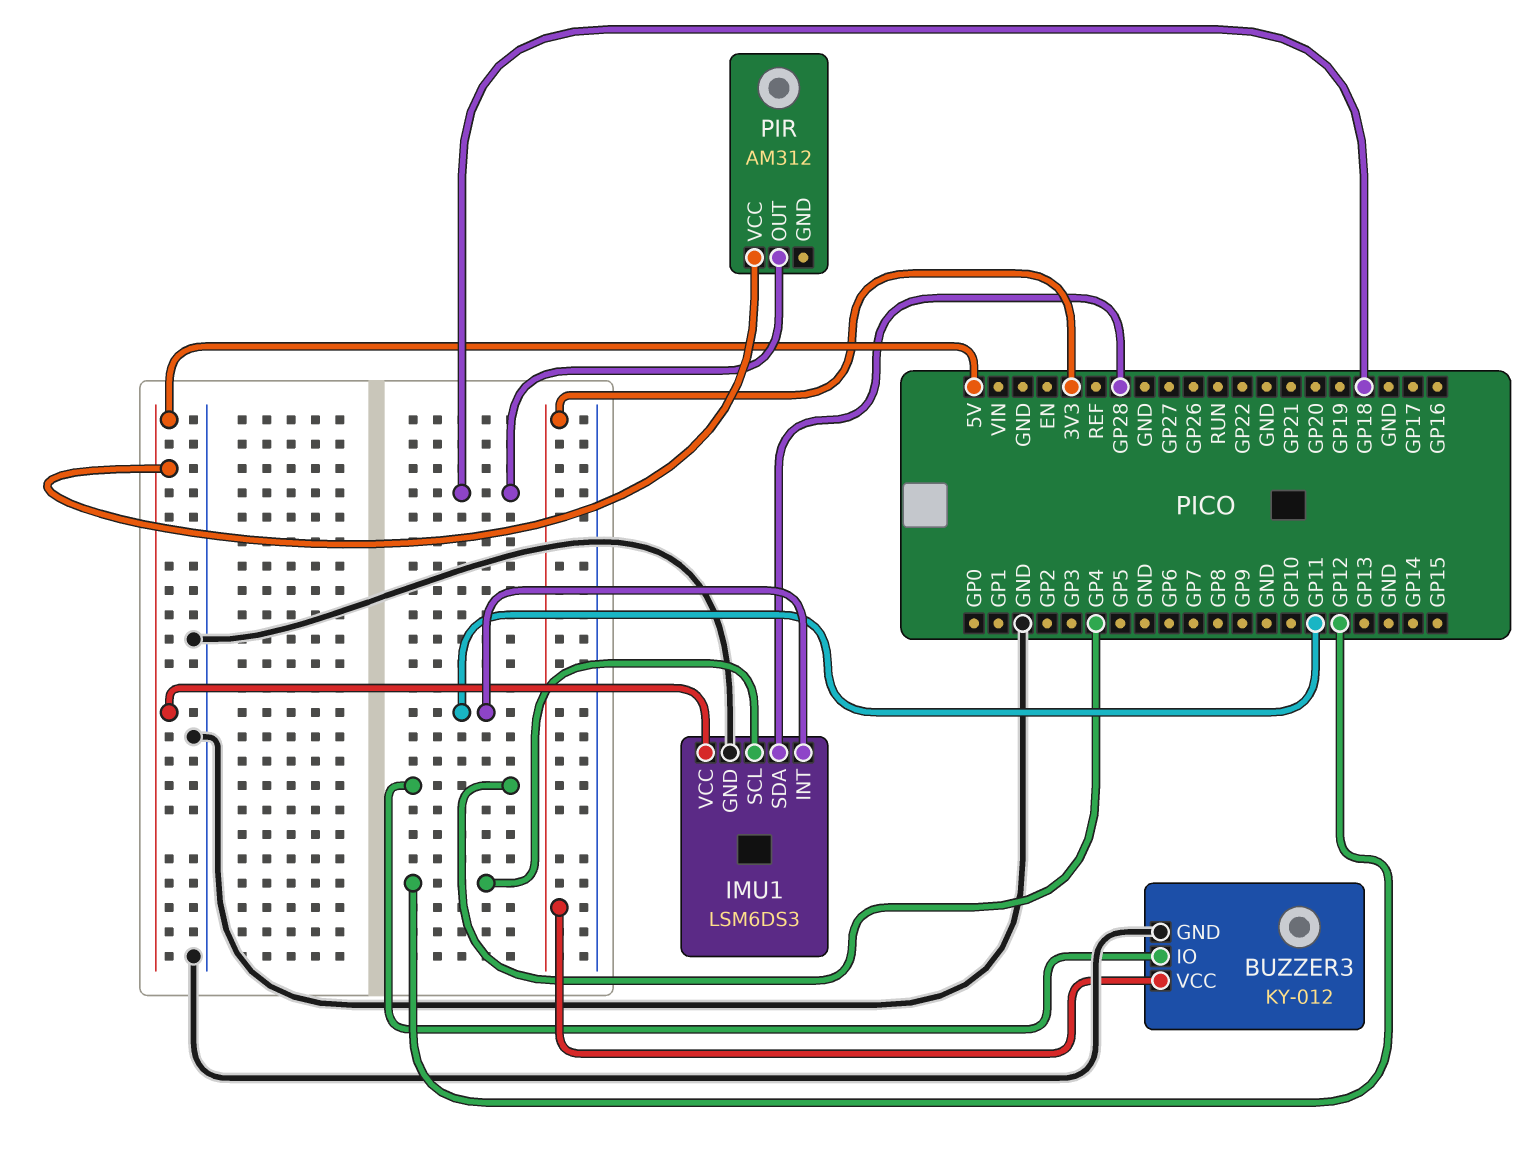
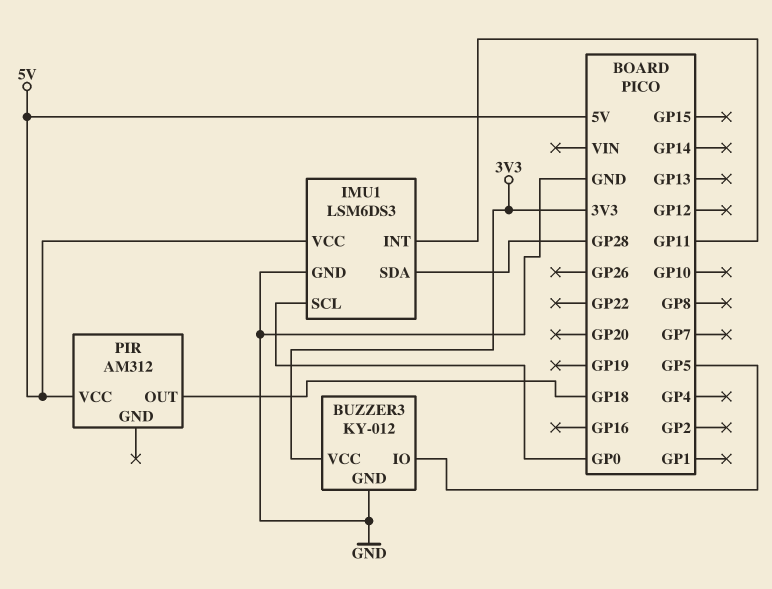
BUZZER3 pin IO: GP4 -> GP5
IMU1 pin SCL: GP12 -> GP0

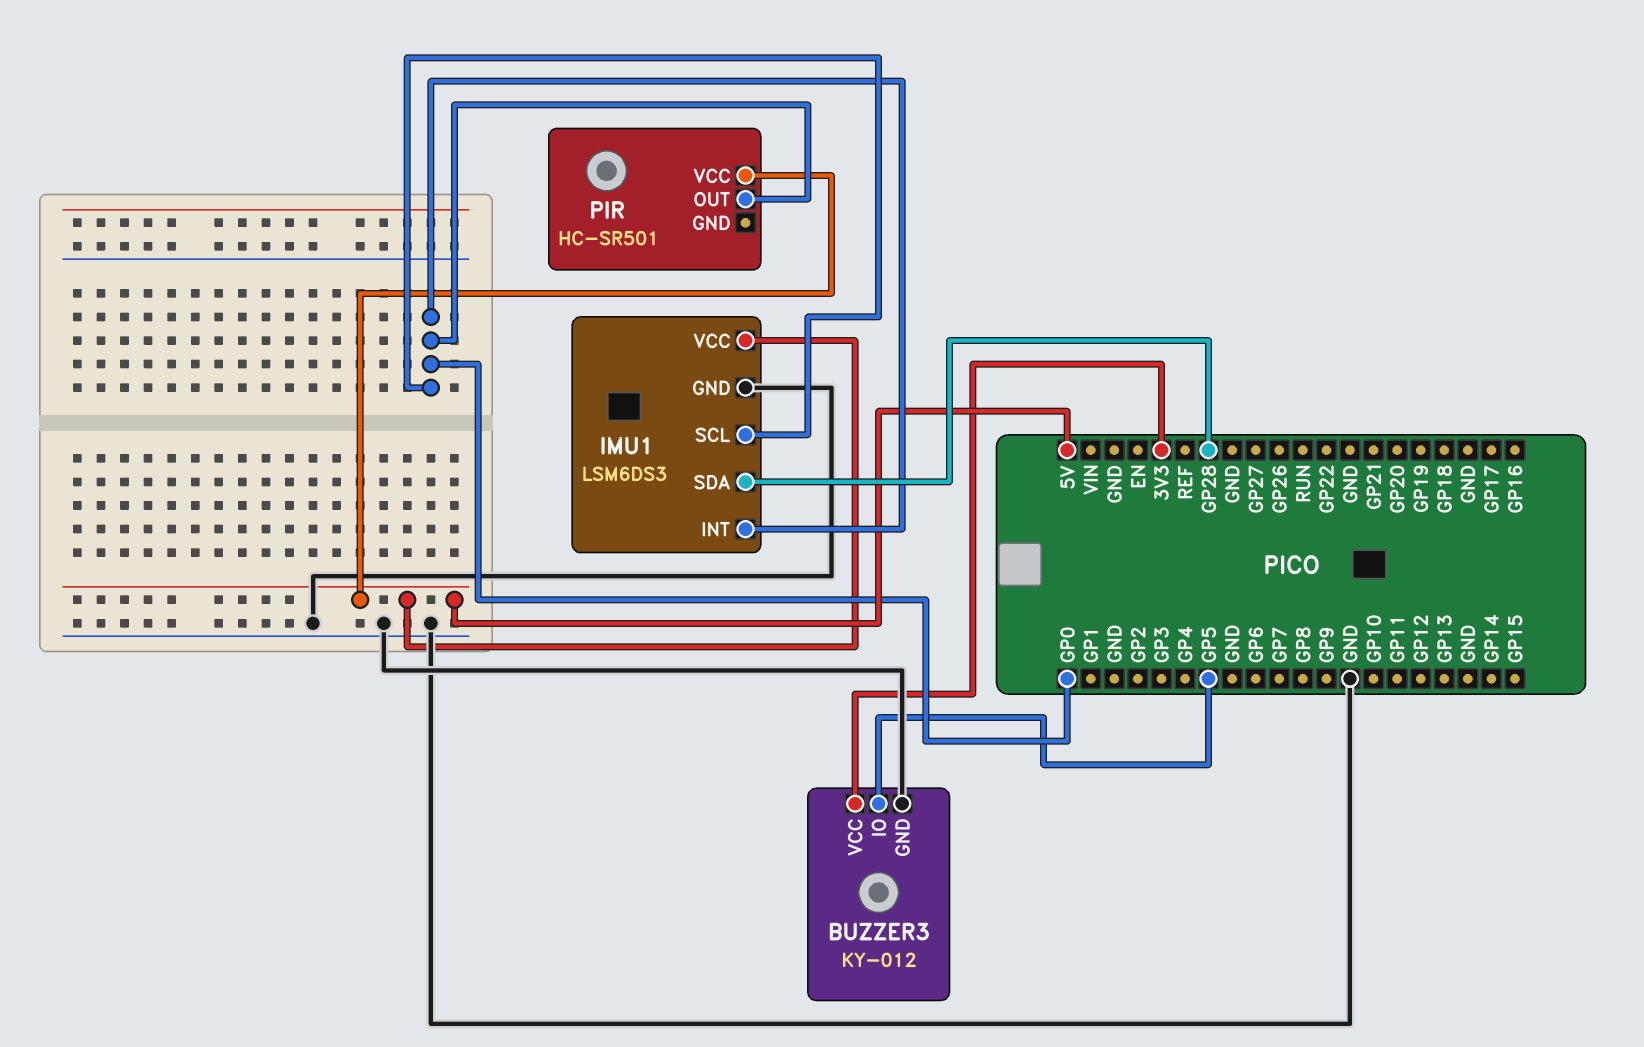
IMU1 pin INT: GP11 -> GP0
PIR: AM312 -> HC-SR501
PIR pin OUT: GP18 -> GP0

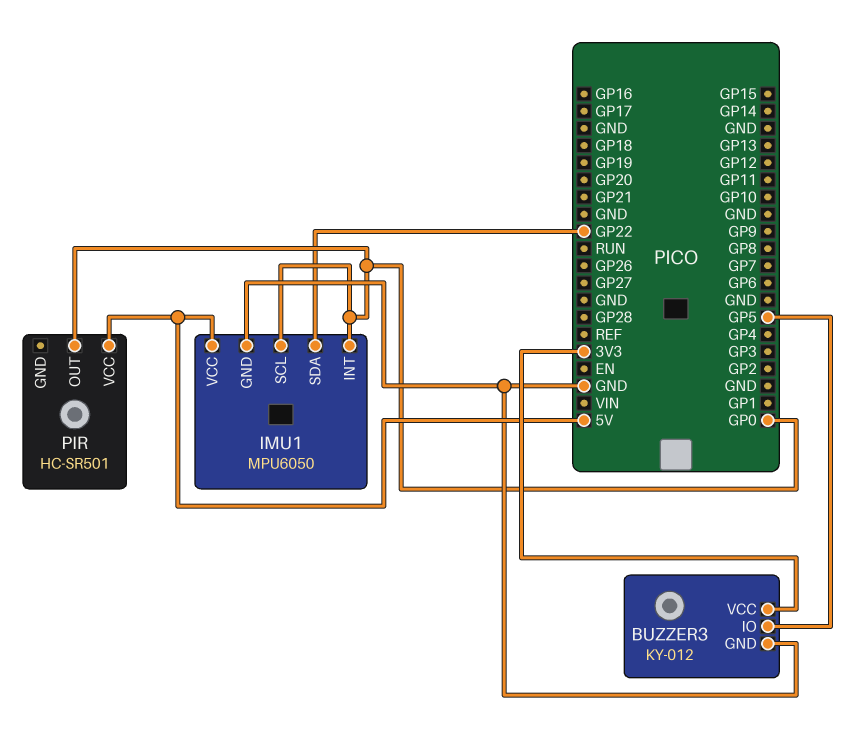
IMU1: LSM6DS3 -> MPU6050
IMU1 pin SDA: GP28 -> GP22

